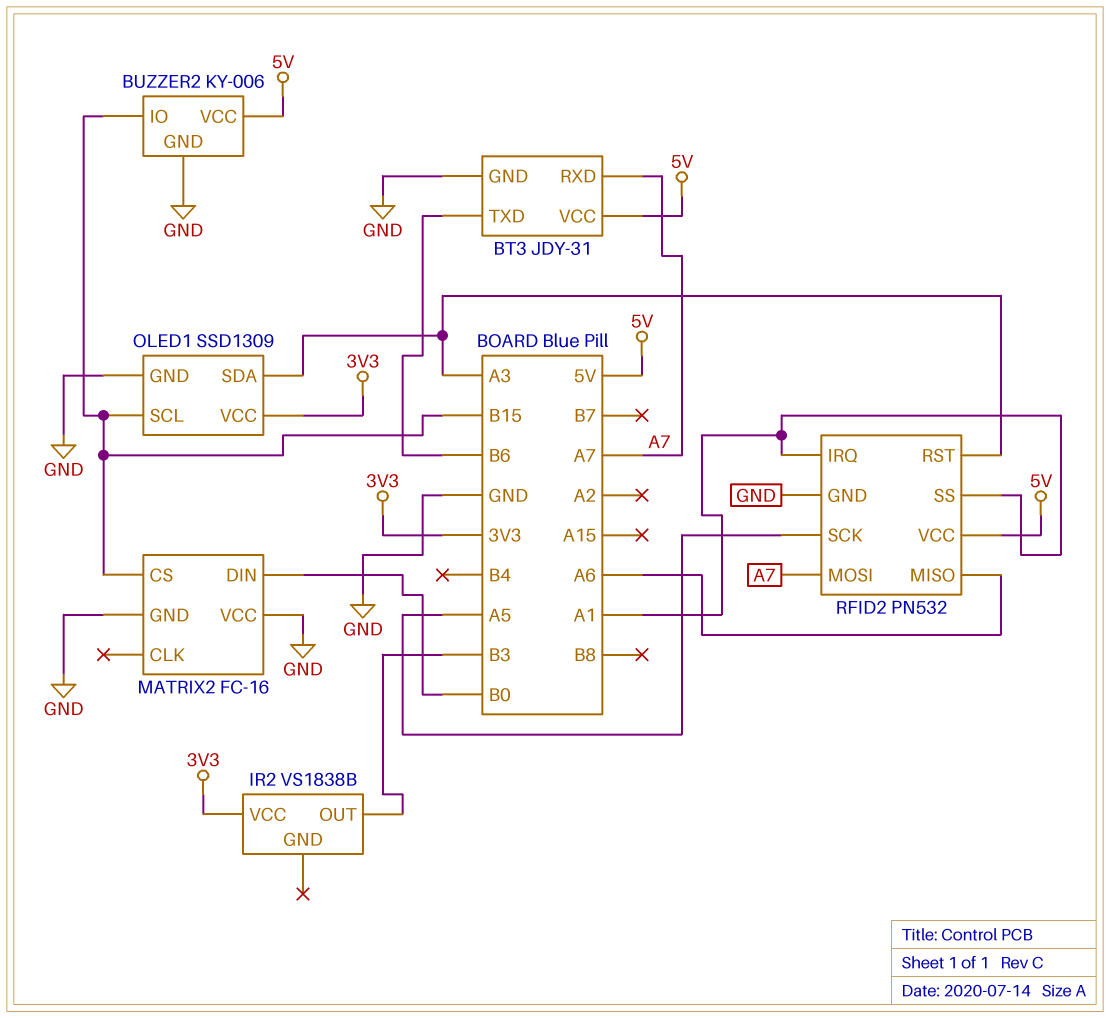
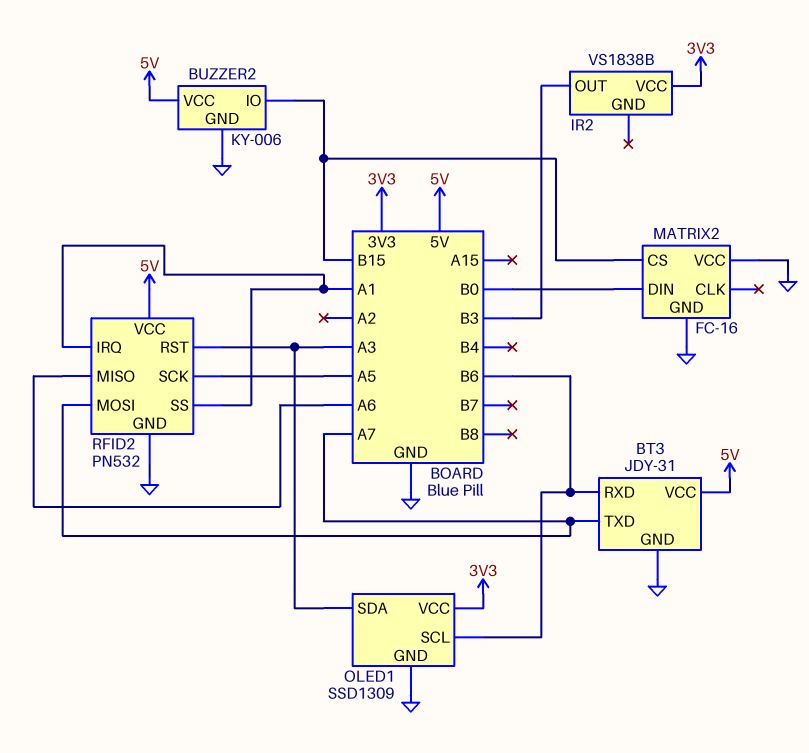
BT3 pin RXD: A7 -> B6
BT3 pin TXD: B6 -> A7
OLED1 pin SCL: B15 -> B6

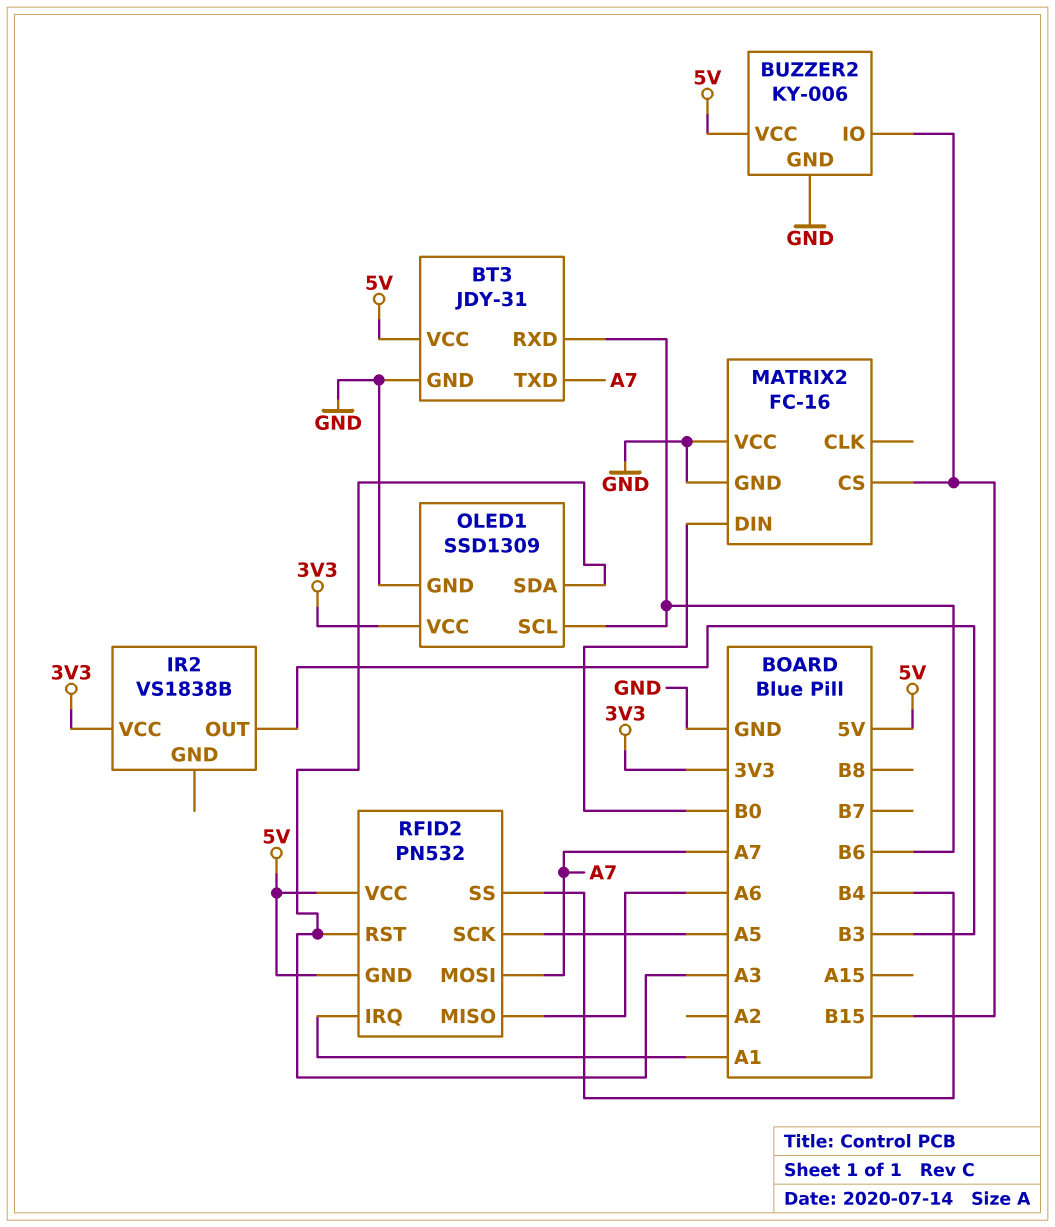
RFID2 pin GND: GND -> 5V
RFID2 pin SS: A1 -> B4

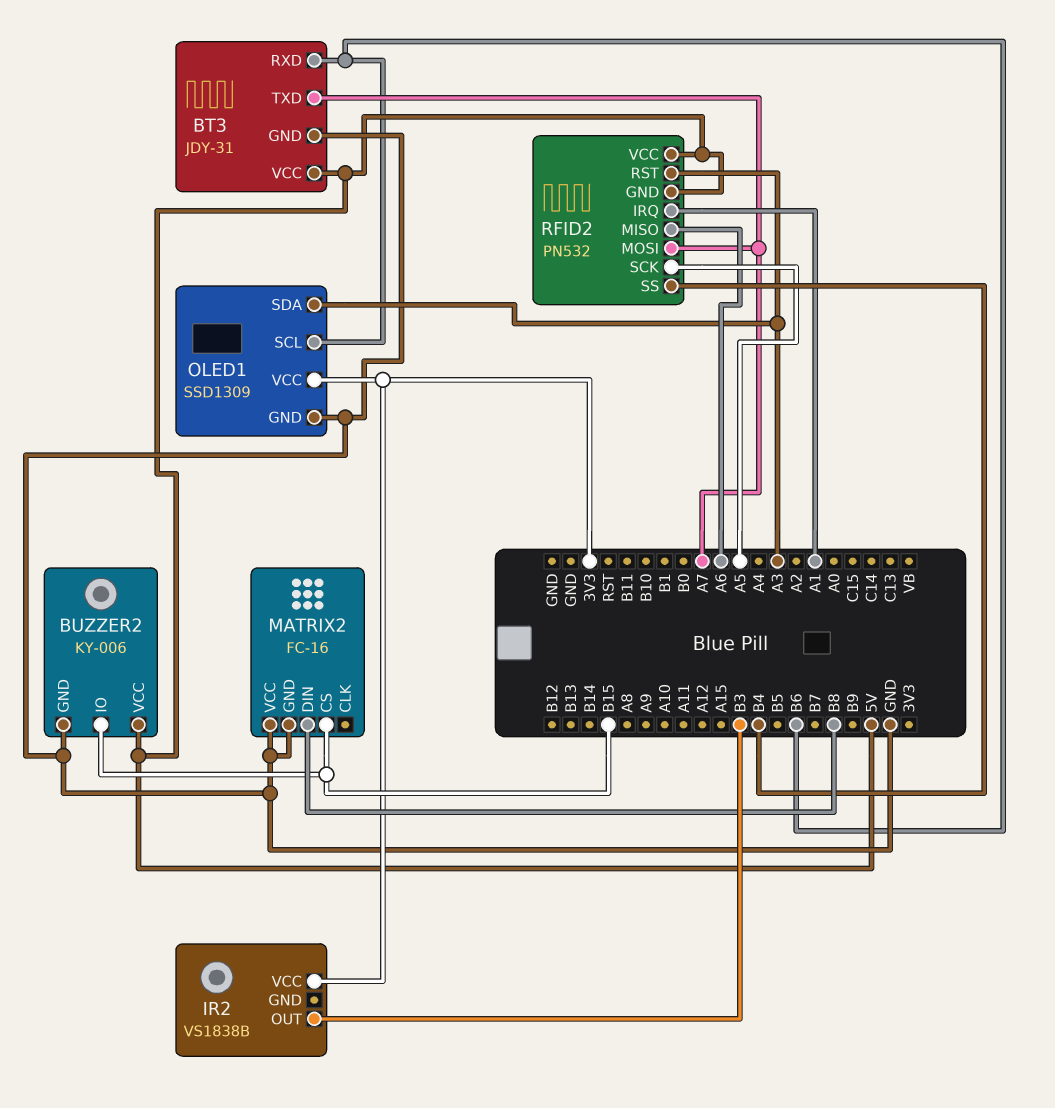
MATRIX2 pin DIN: B0 -> B8

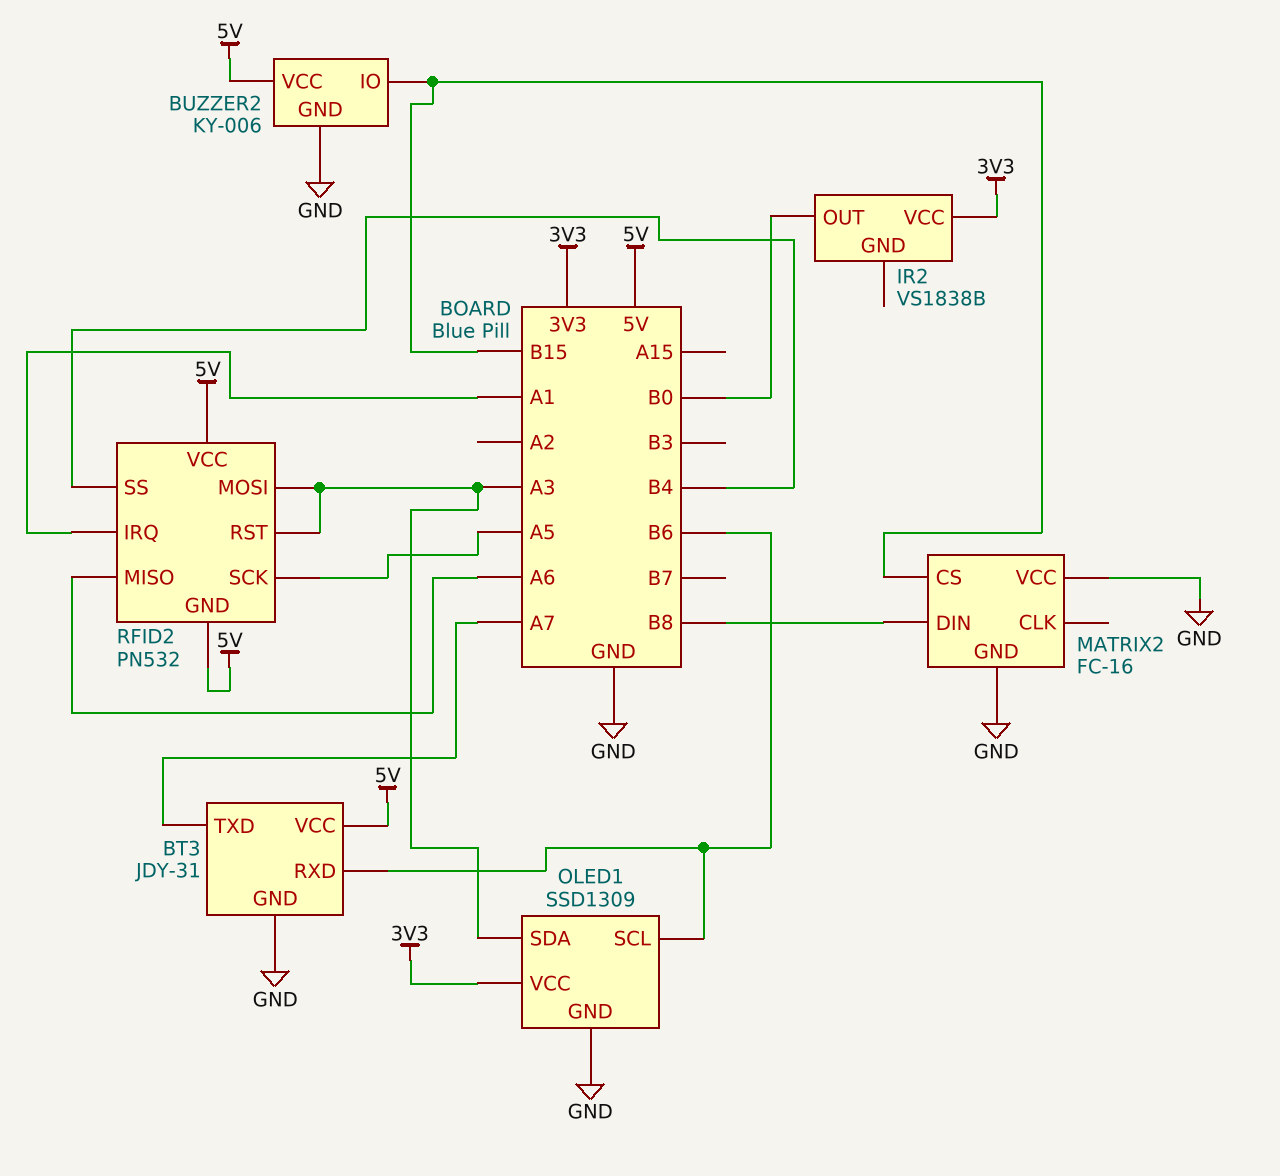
IR2 pin OUT: B3 -> B0
RFID2 pin MOSI: A7 -> A3

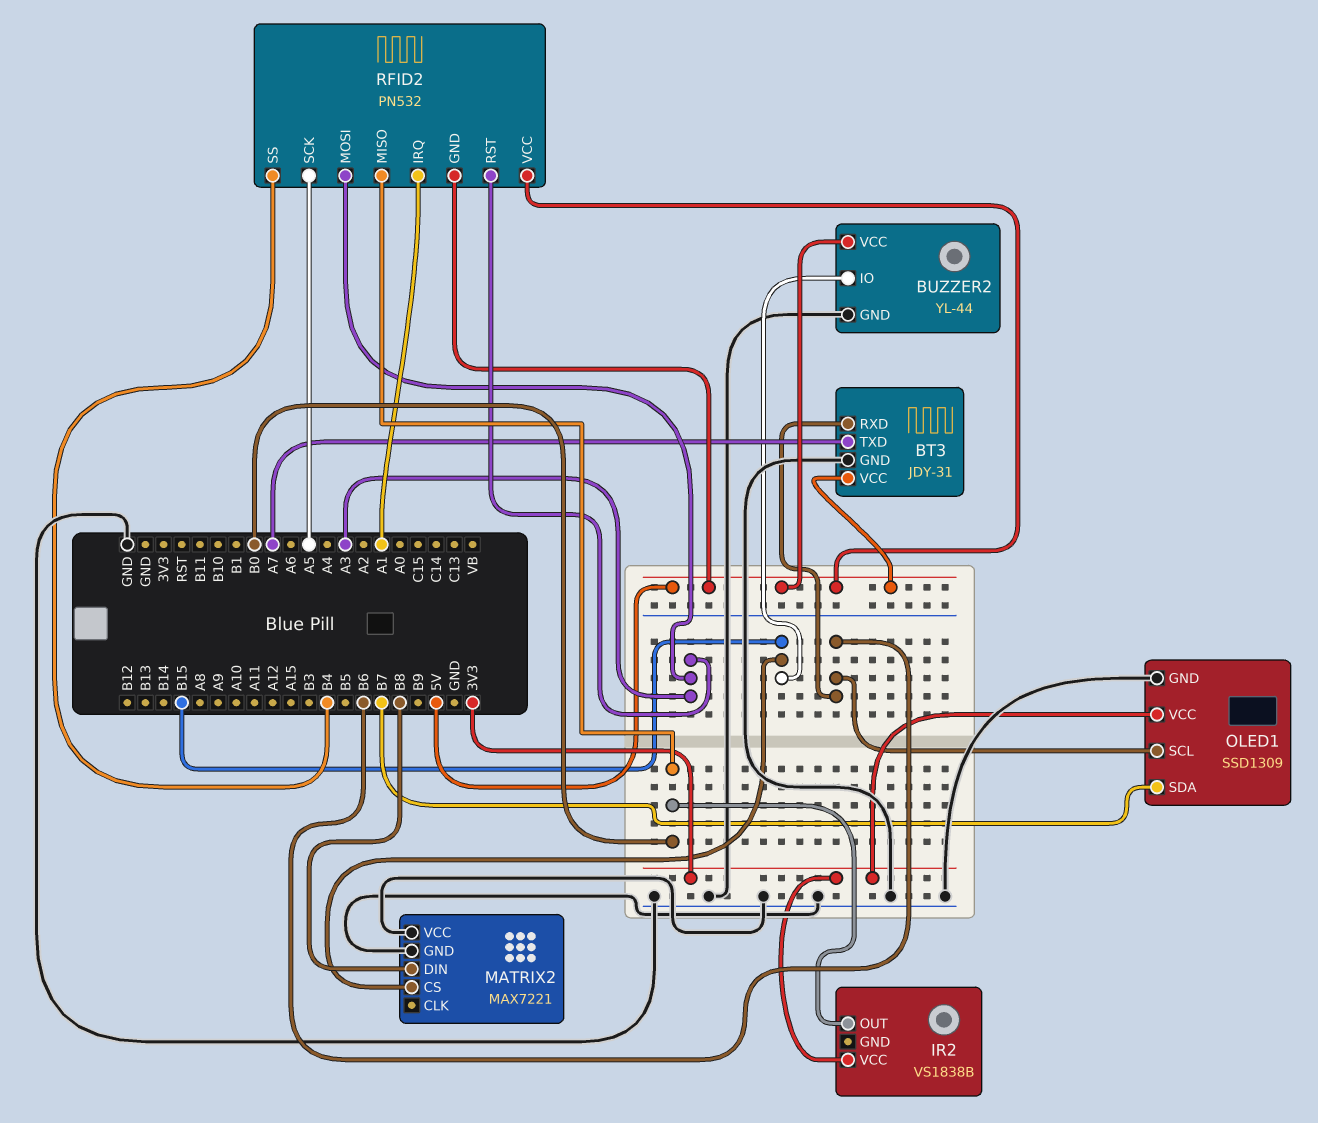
BUZZER2: KY-006 -> YL-44
MATRIX2: FC-16 -> MAX7221
OLED1 pin SDA: A3 -> B7
RFID2 pin MISO: A6 -> B0

